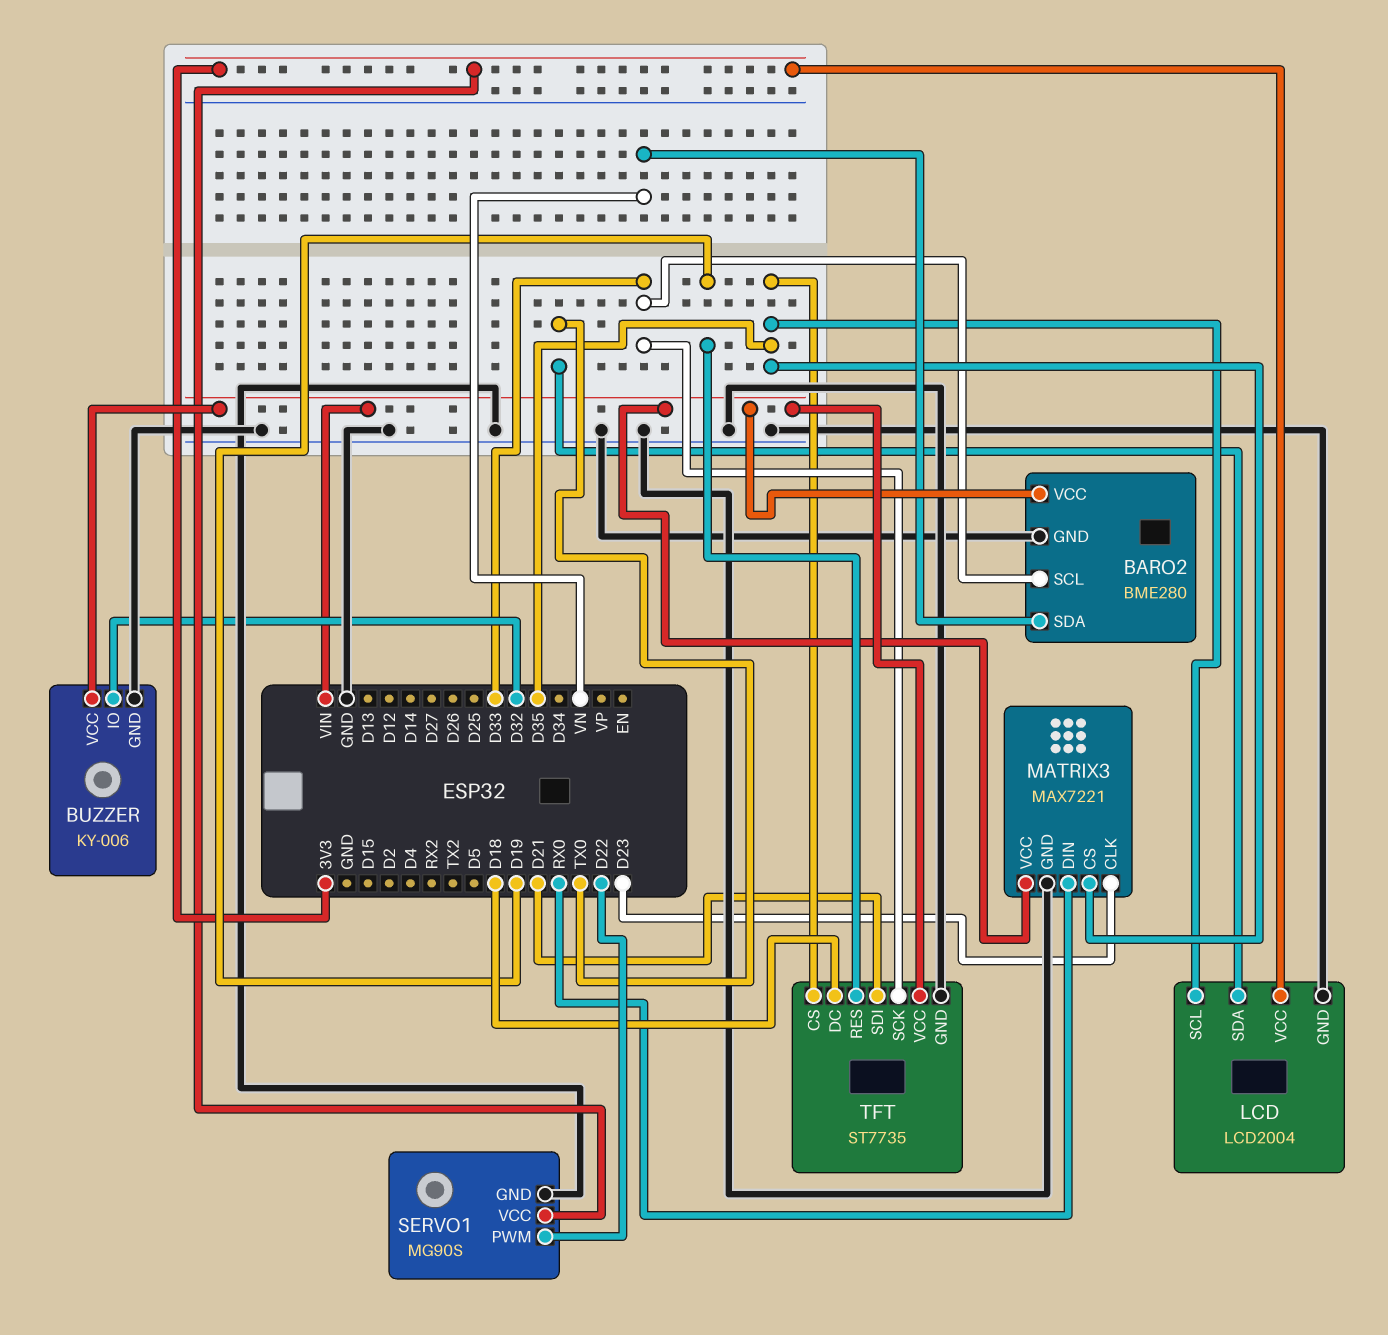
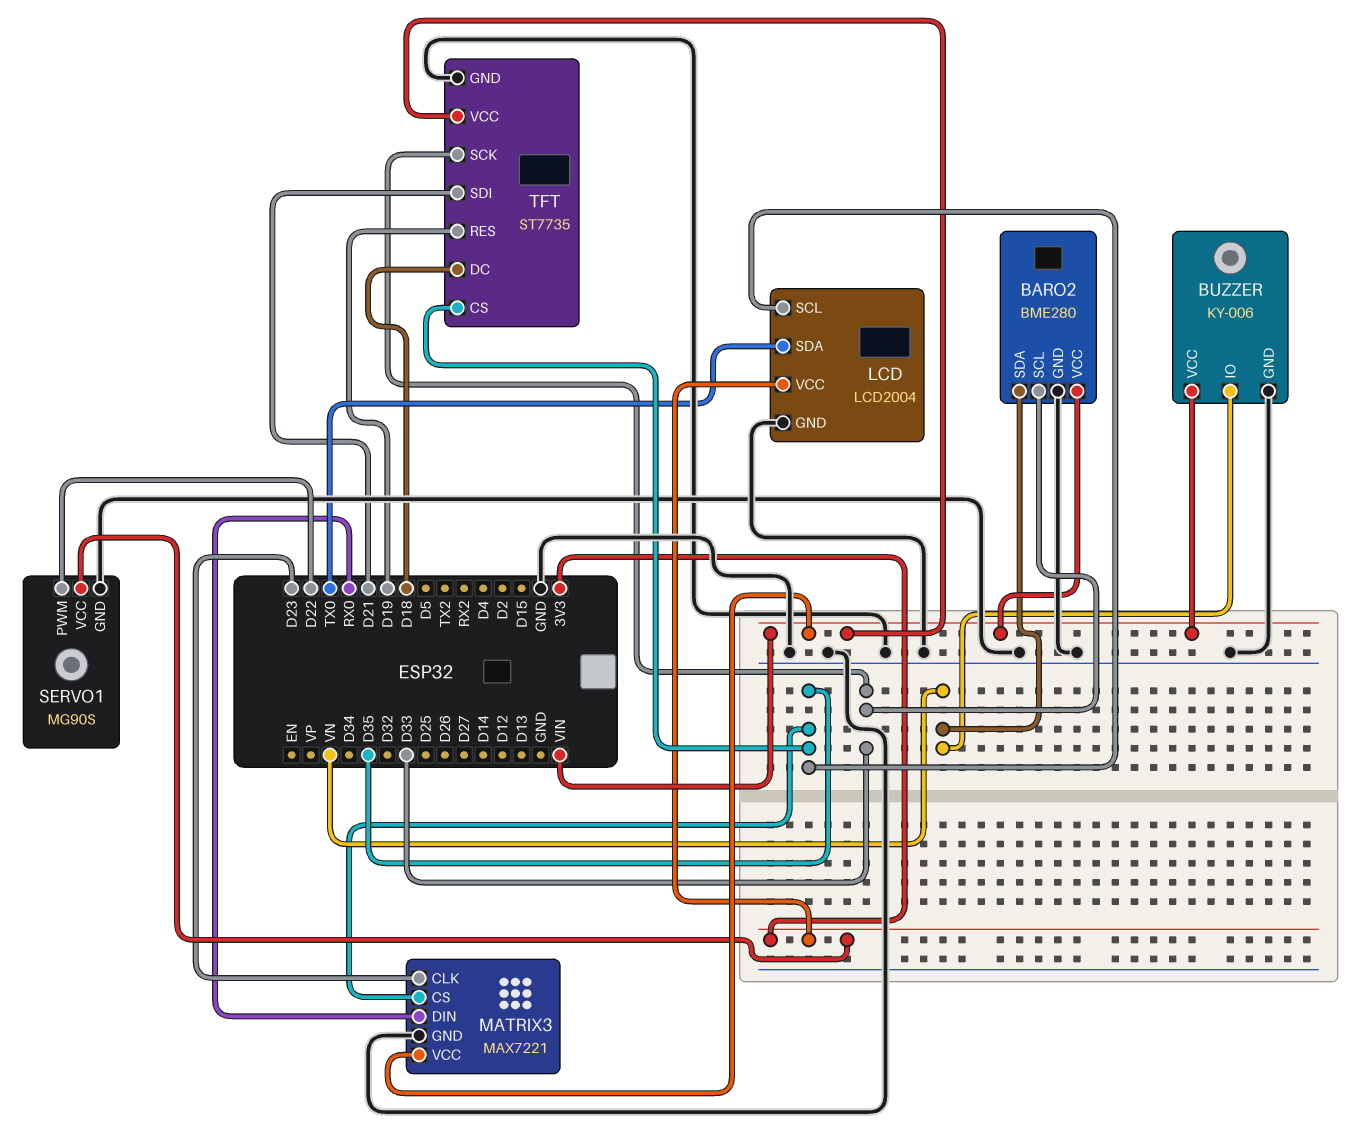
BUZZER pin IO: D32 -> VN

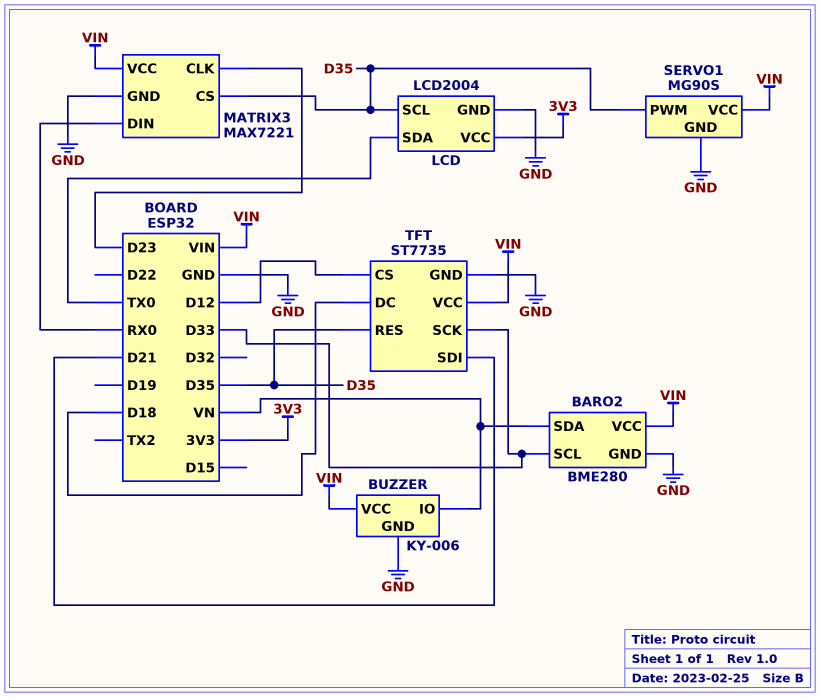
SERVO1 pin PWM: D22 -> D35
SERVO1 pin VCC: 3V3 -> VIN
TFT pin CS: D35 -> D12
TFT pin RES: D19 -> D35

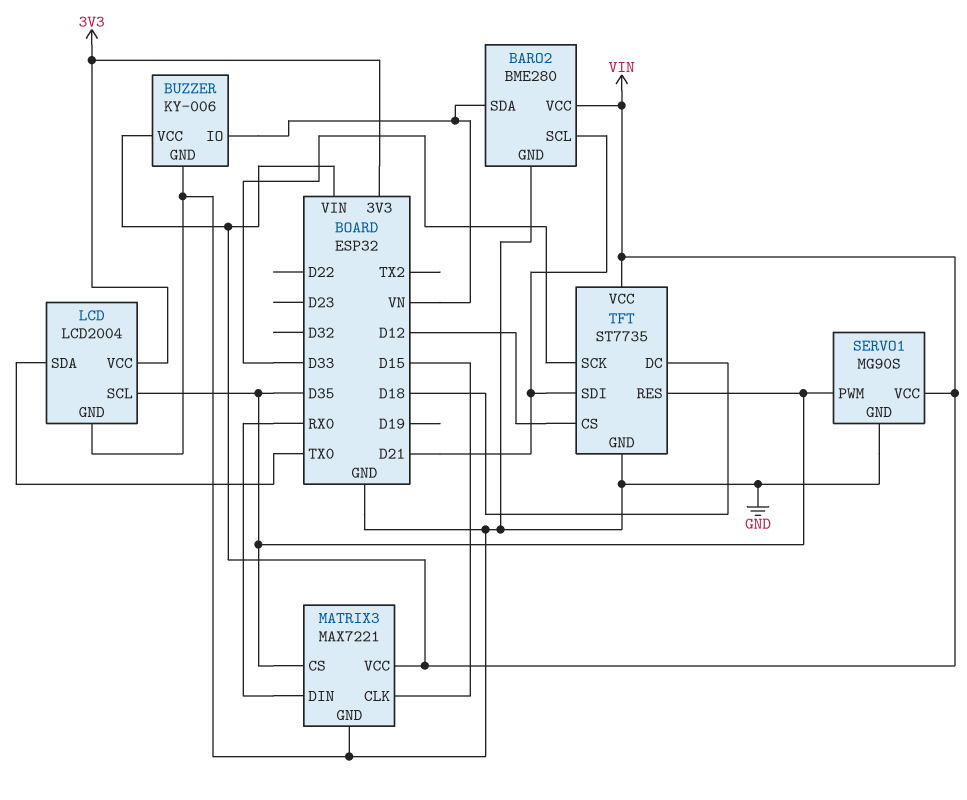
BARO2 pin SCL: D33 -> D21
MATRIX3 pin CLK: D23 -> D15

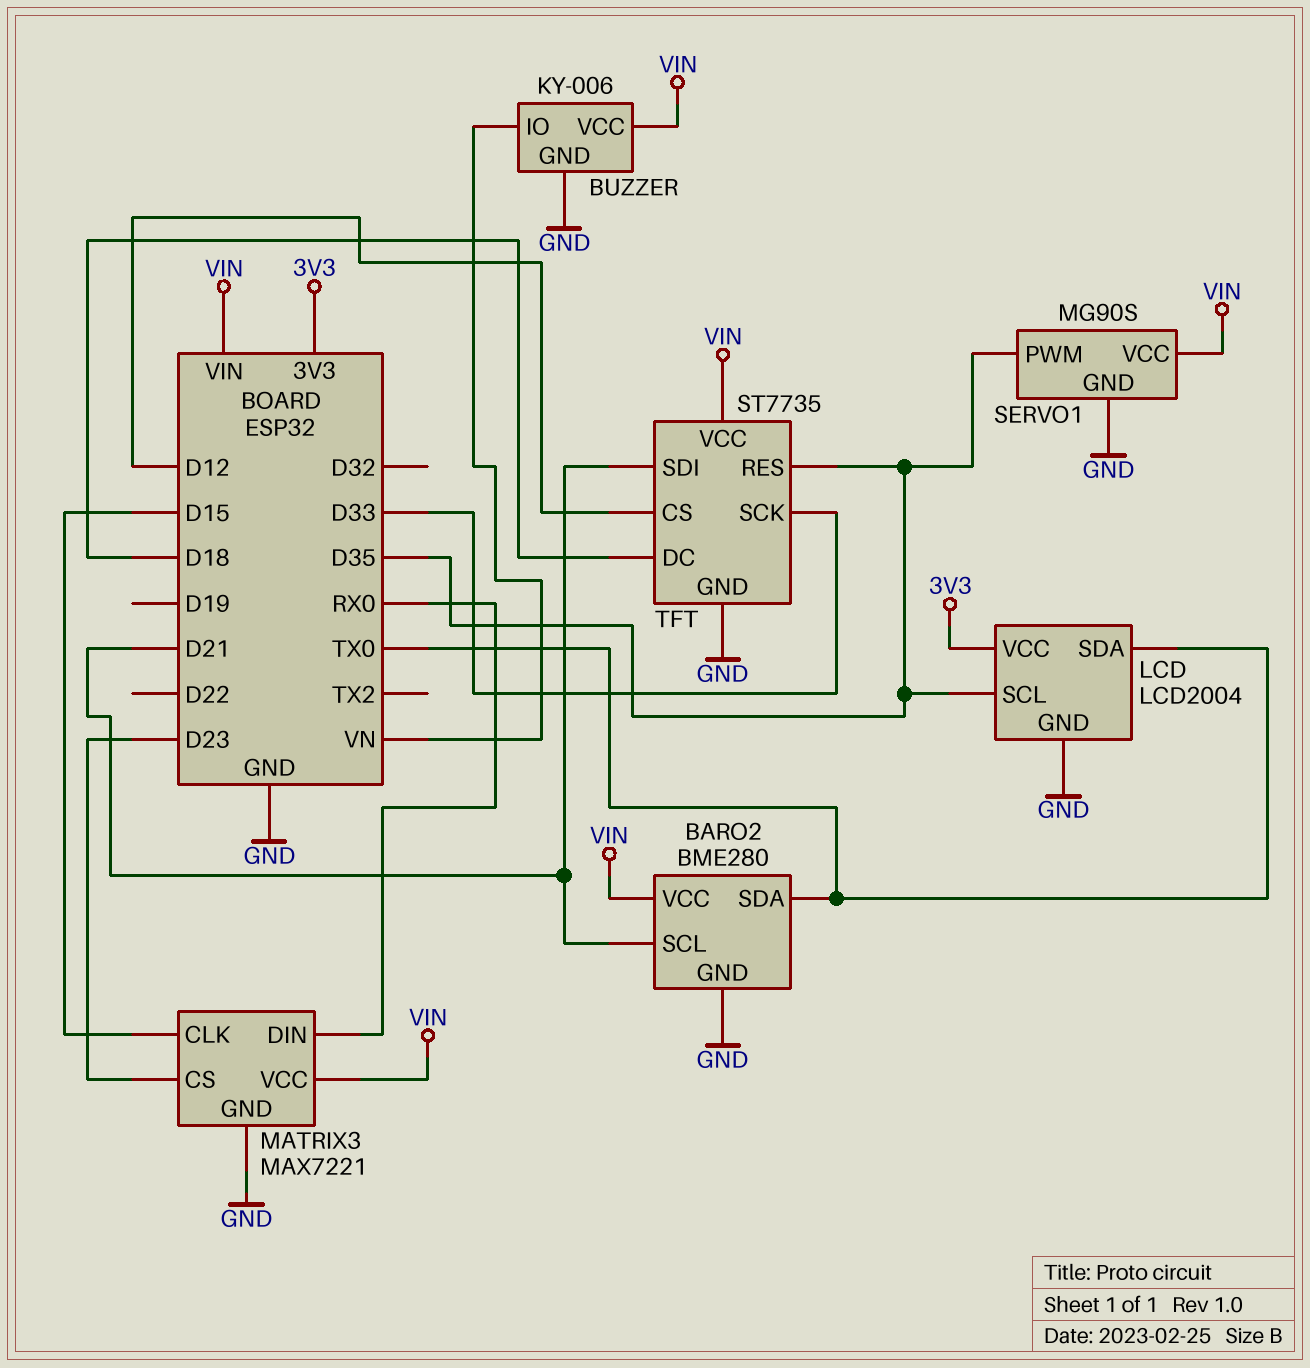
BARO2 pin SDA: VN -> TX0
MATRIX3 pin CS: D35 -> D23

